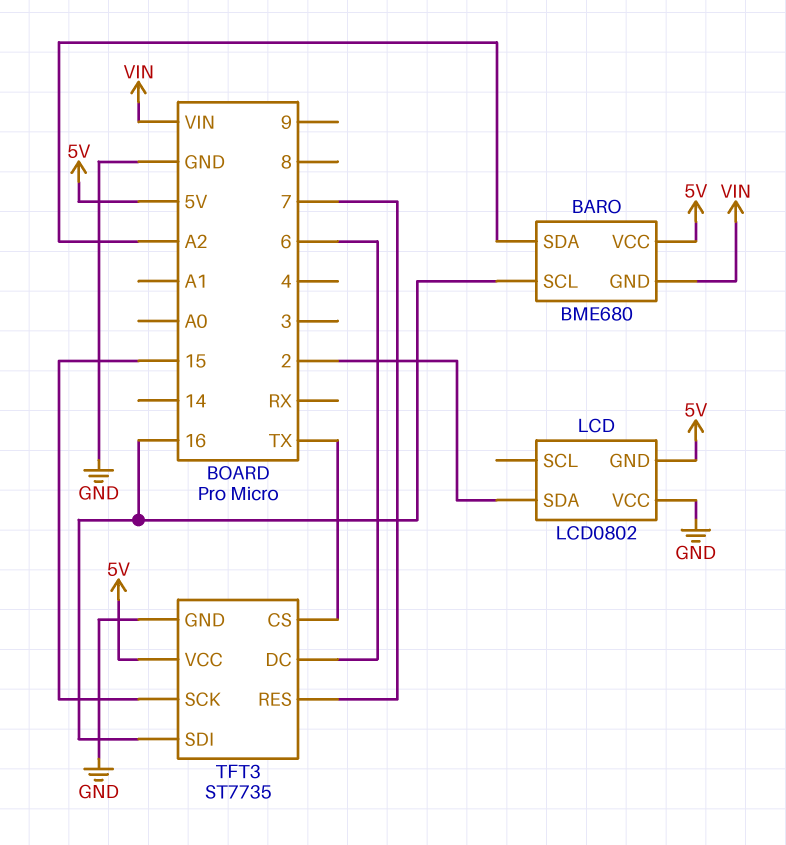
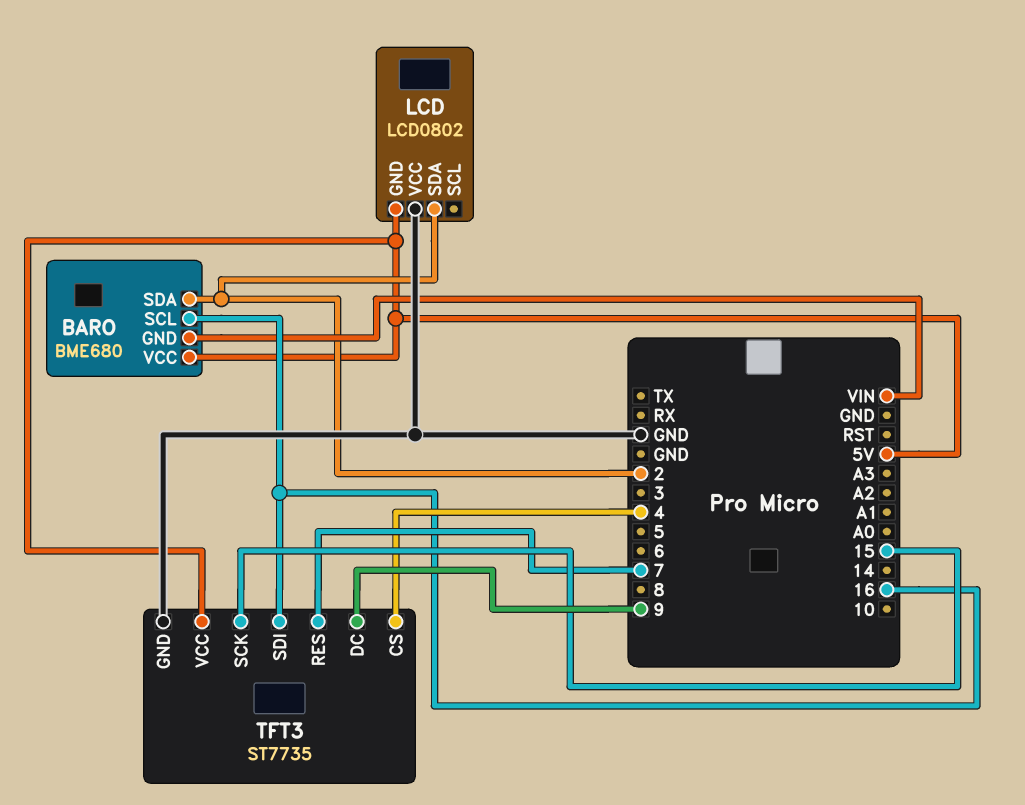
BARO pin SDA: A2 -> 2
TFT3 pin CS: TX -> 4
TFT3 pin DC: 6 -> 9

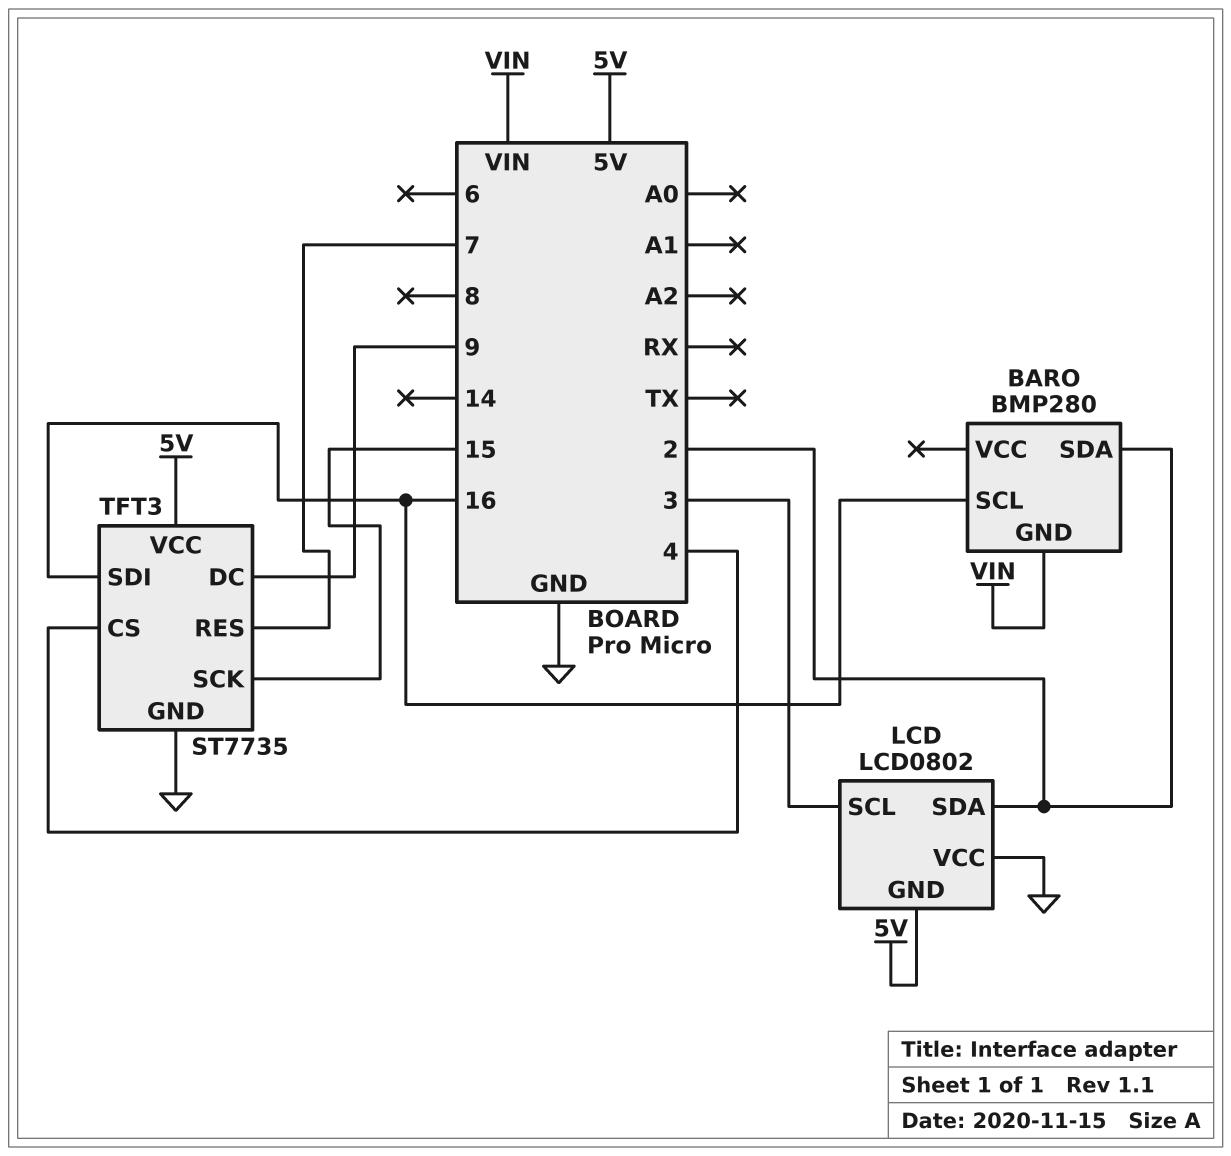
BARO: BME680 -> BMP280
BARO pin VCC: 5V -> none
LCD pin SCL: none -> 3

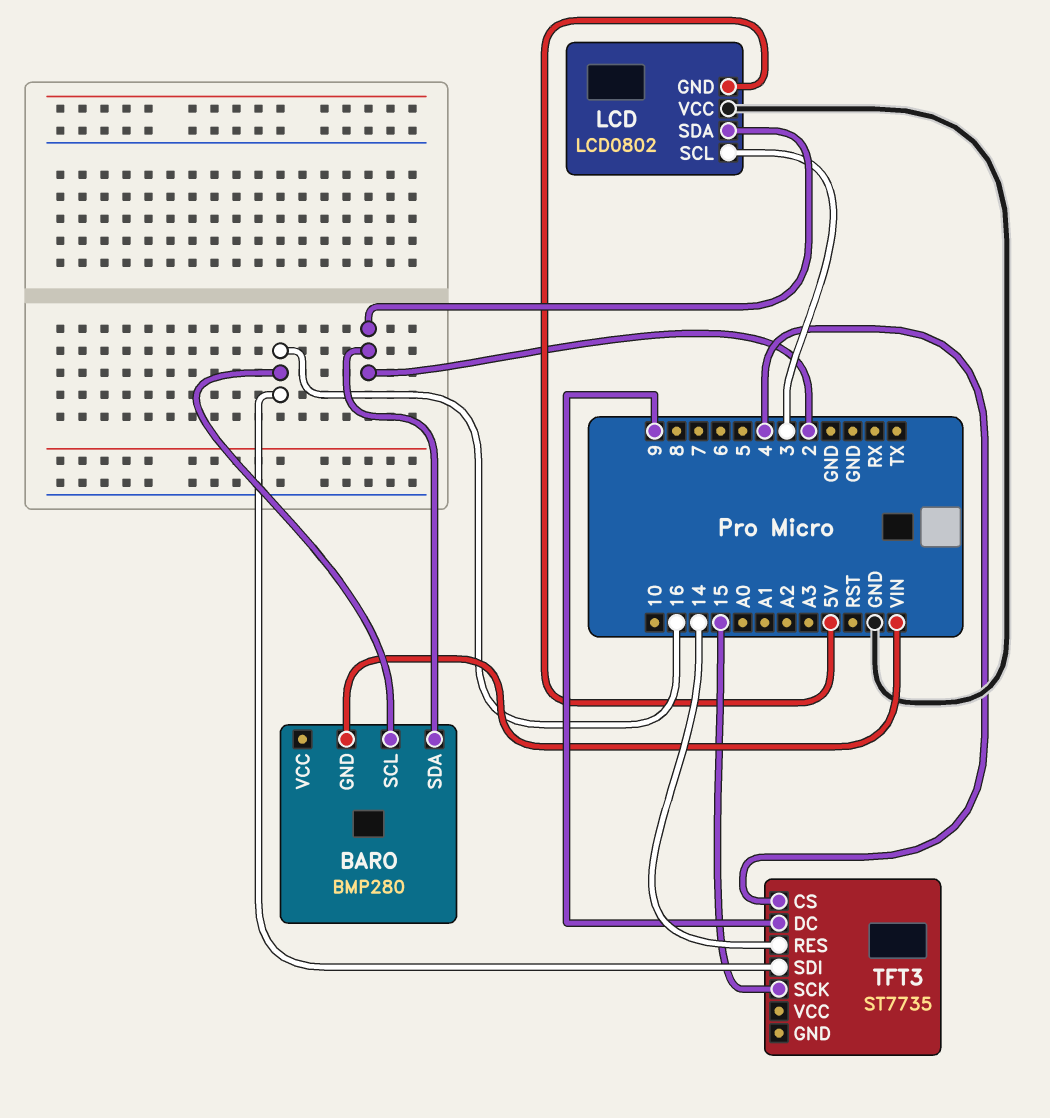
TFT3 pin GND: GND -> none
TFT3 pin RES: 7 -> 14
TFT3 pin VCC: 5V -> none

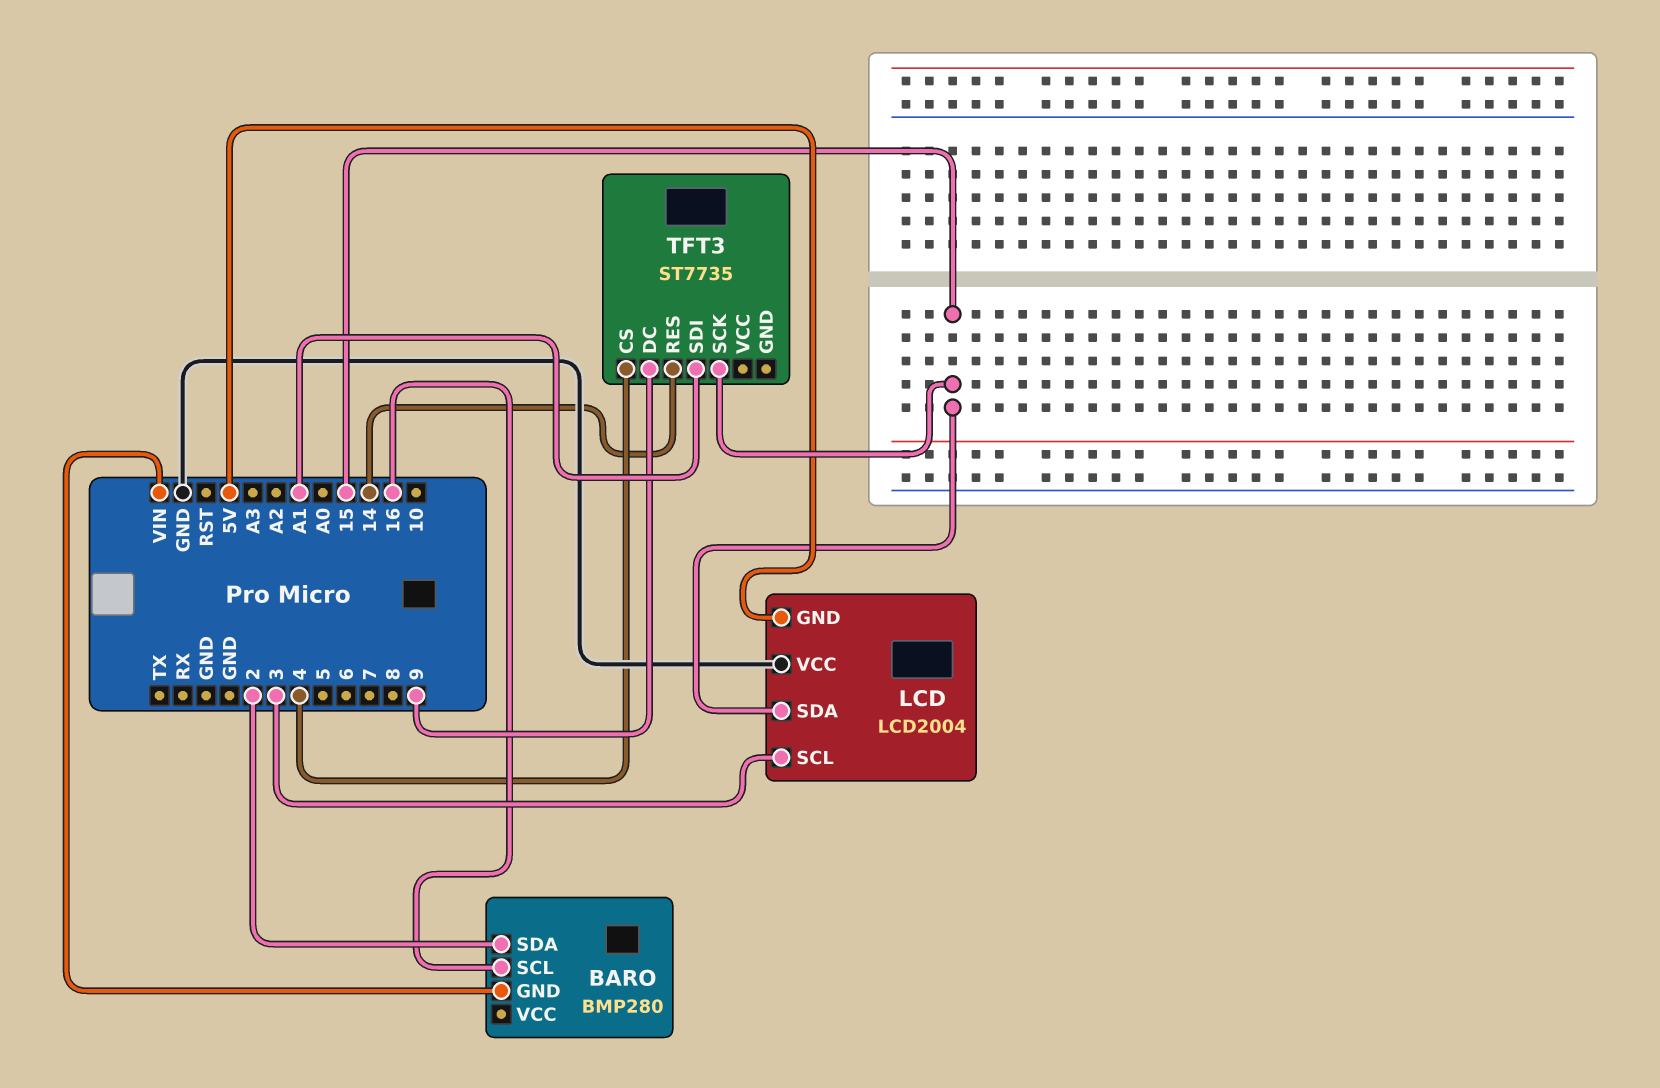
LCD: LCD0802 -> LCD2004
LCD pin SDA: 2 -> 15
TFT3 pin SDI: 16 -> A1

